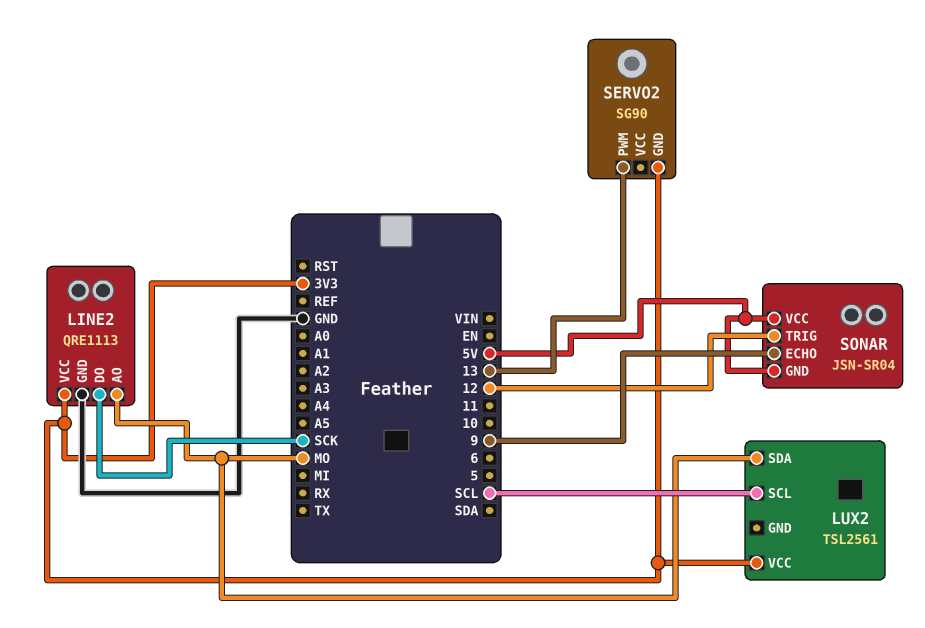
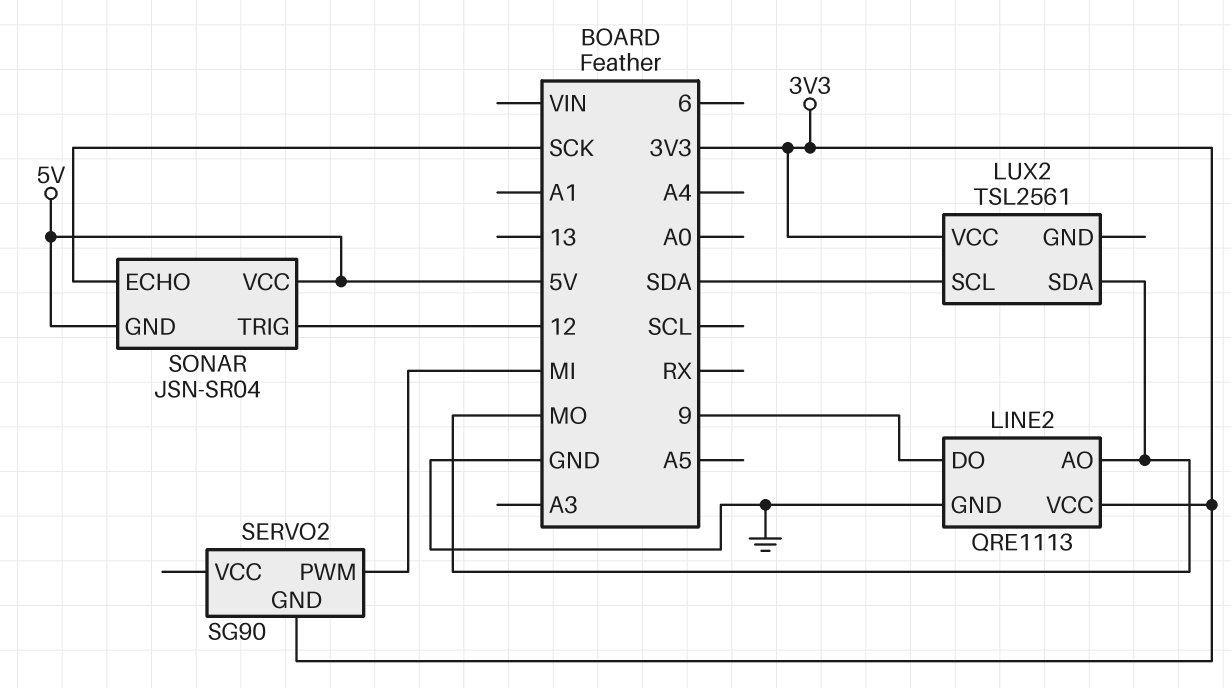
LINE2 pin DO: SCK -> 9
LUX2 pin SCL: SCL -> SDA
SERVO2 pin PWM: 13 -> MI
SONAR pin ECHO: 9 -> SCK

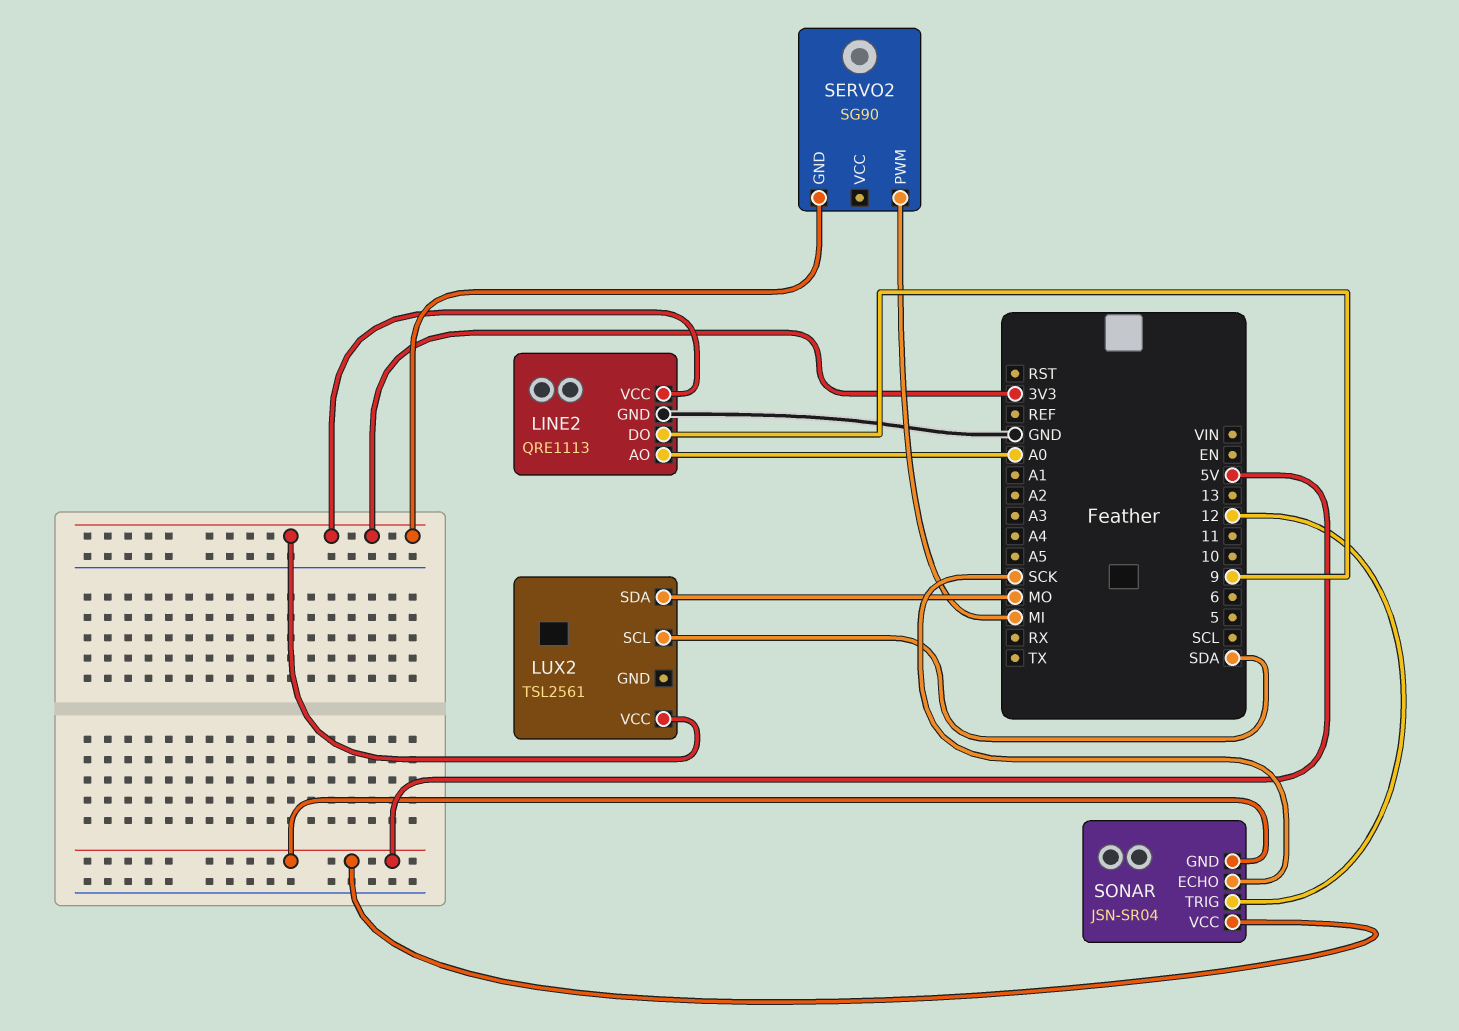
LINE2 pin AO: MO -> A0

